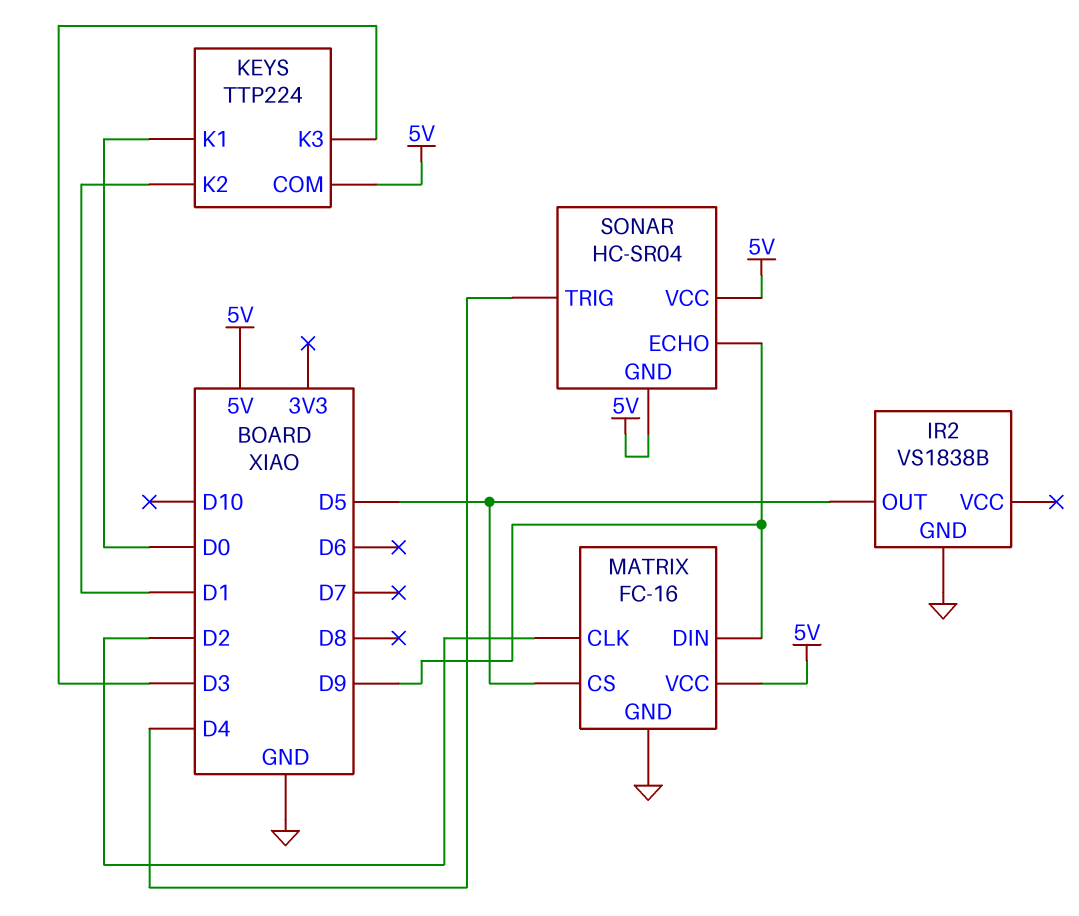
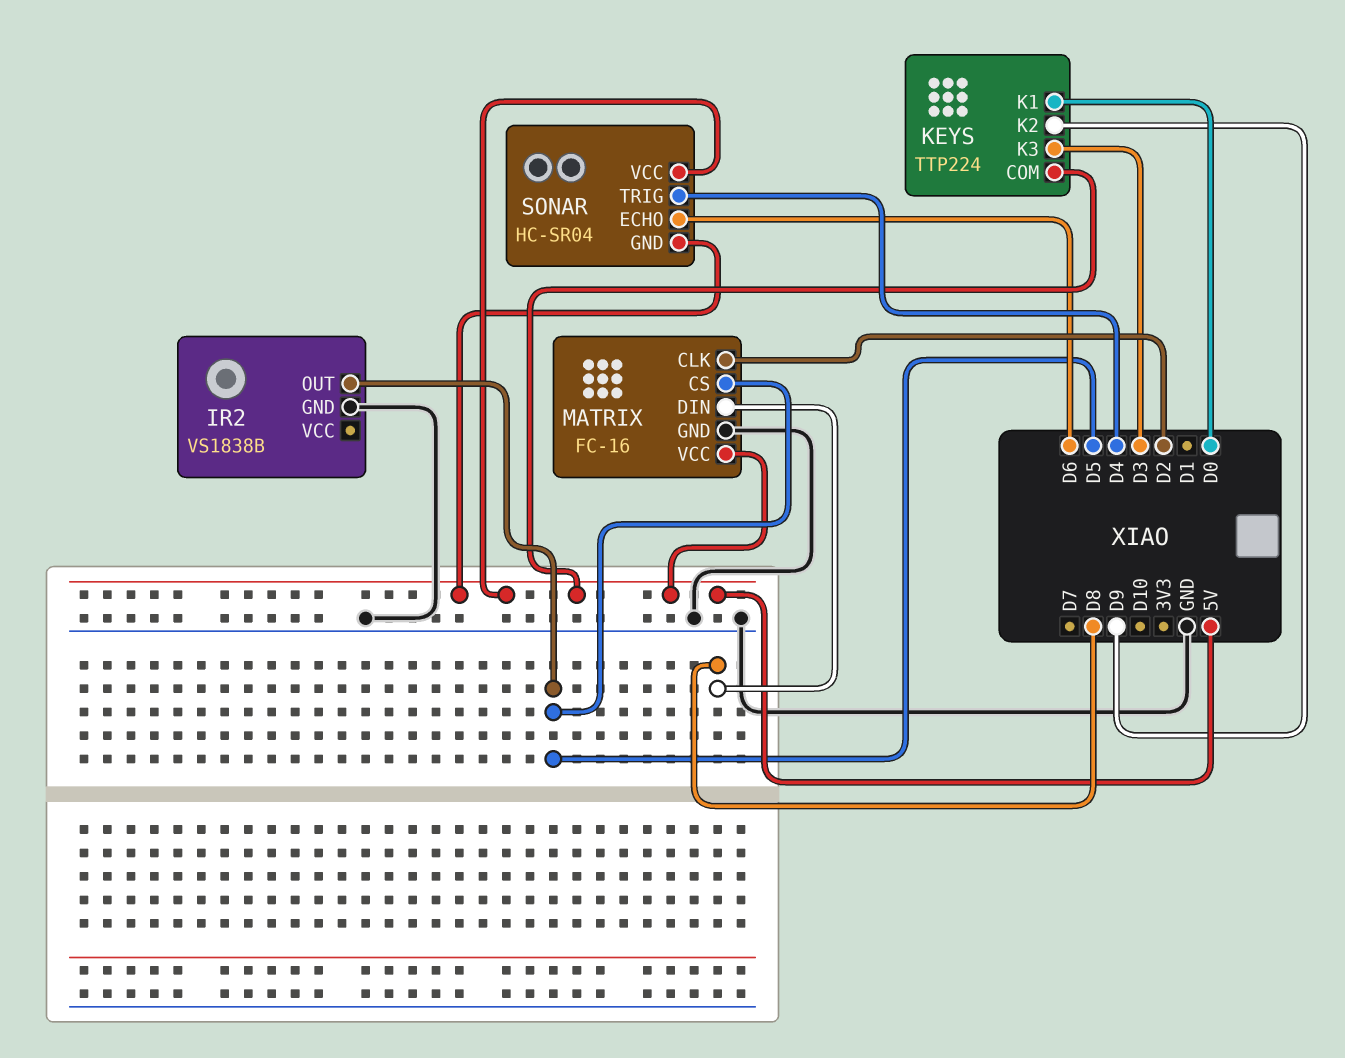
KEYS pin K2: D1 -> D9
MATRIX pin DIN: D9 -> D8
SONAR pin ECHO: D9 -> D6

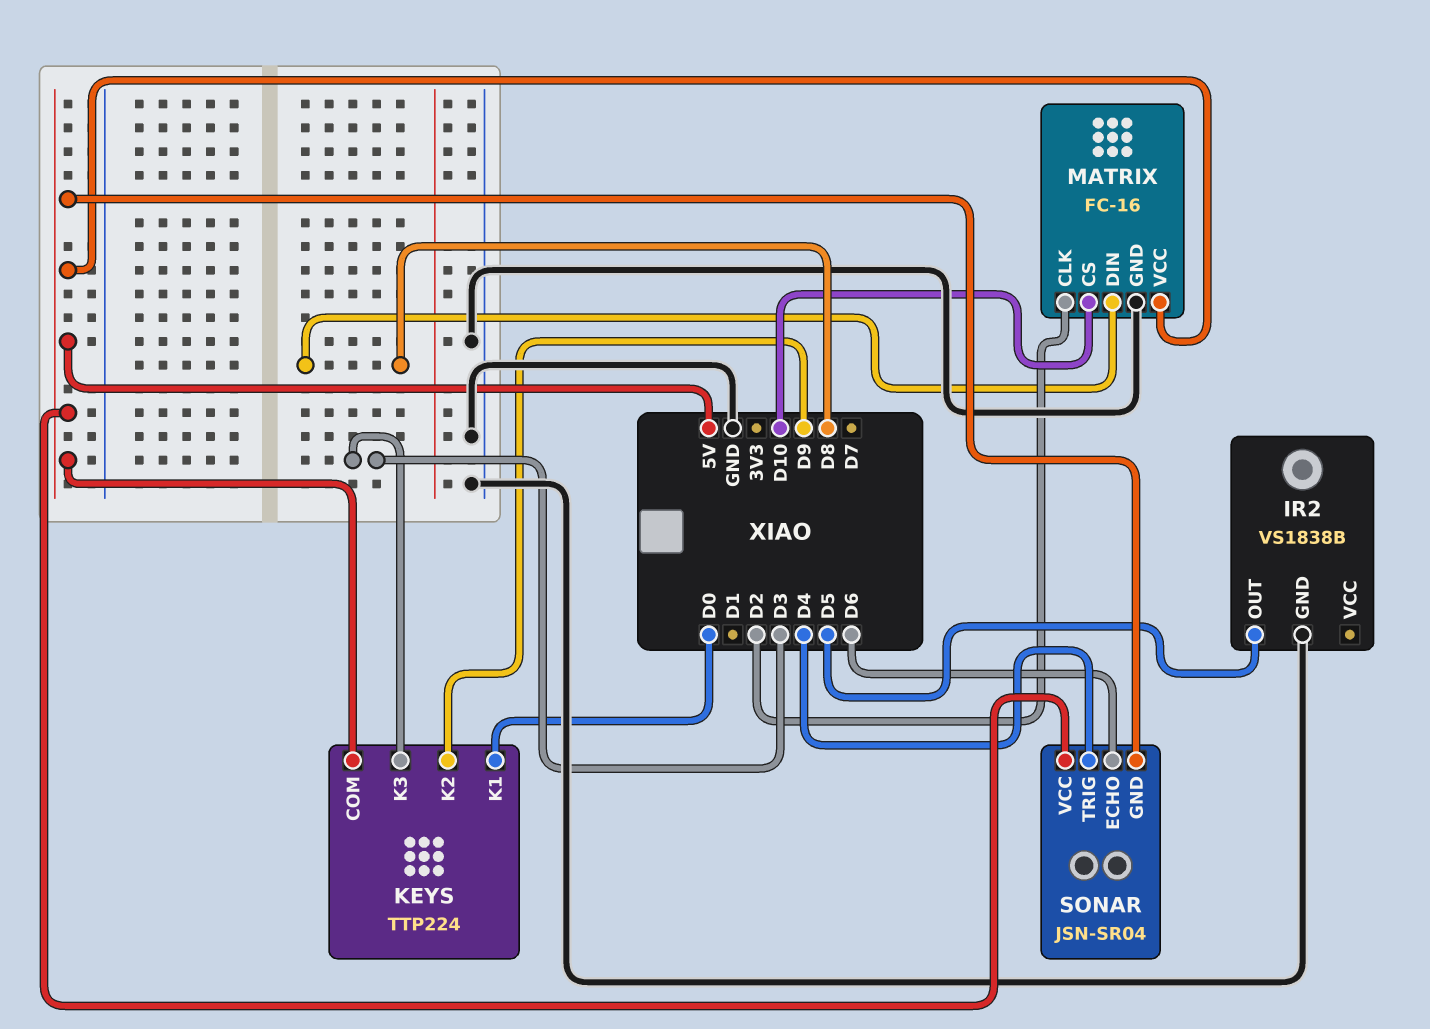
MATRIX pin CS: D5 -> D10
SONAR: HC-SR04 -> JSN-SR04

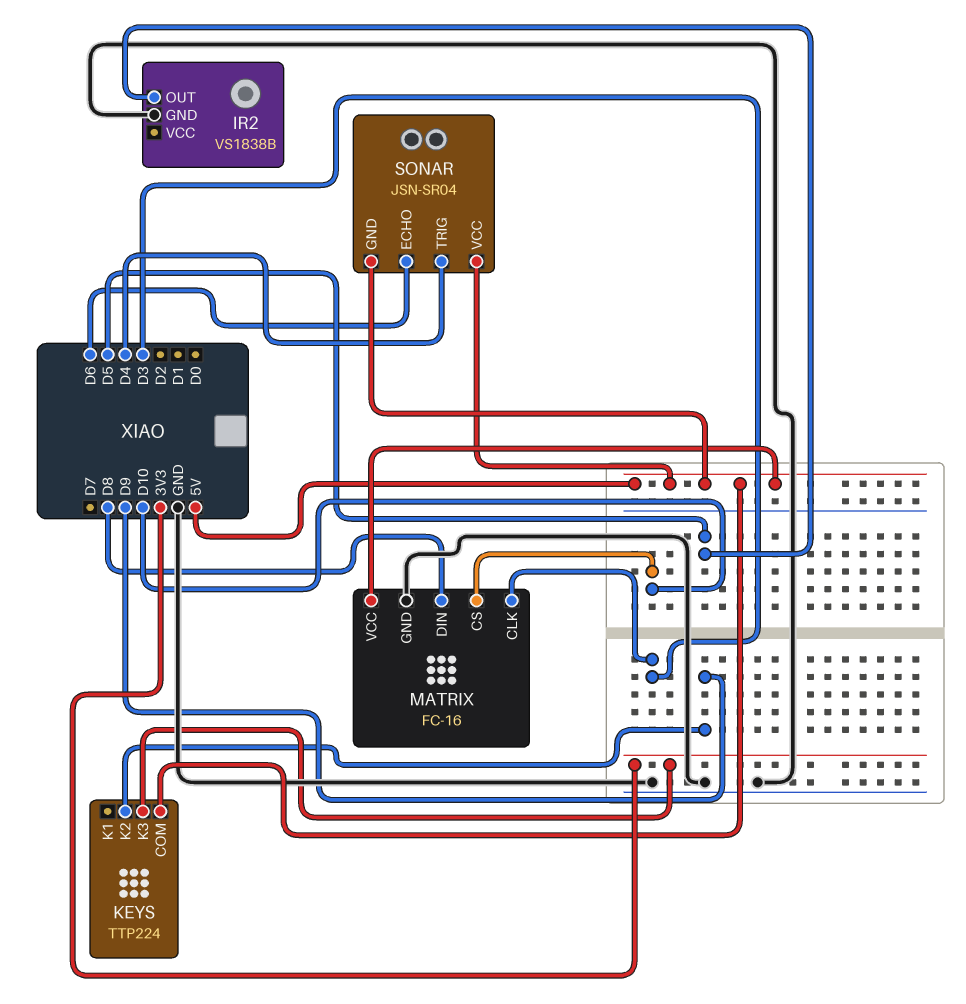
KEYS pin K1: D0 -> none
KEYS pin K3: D3 -> 3V3
MATRIX pin CLK: D2 -> D3

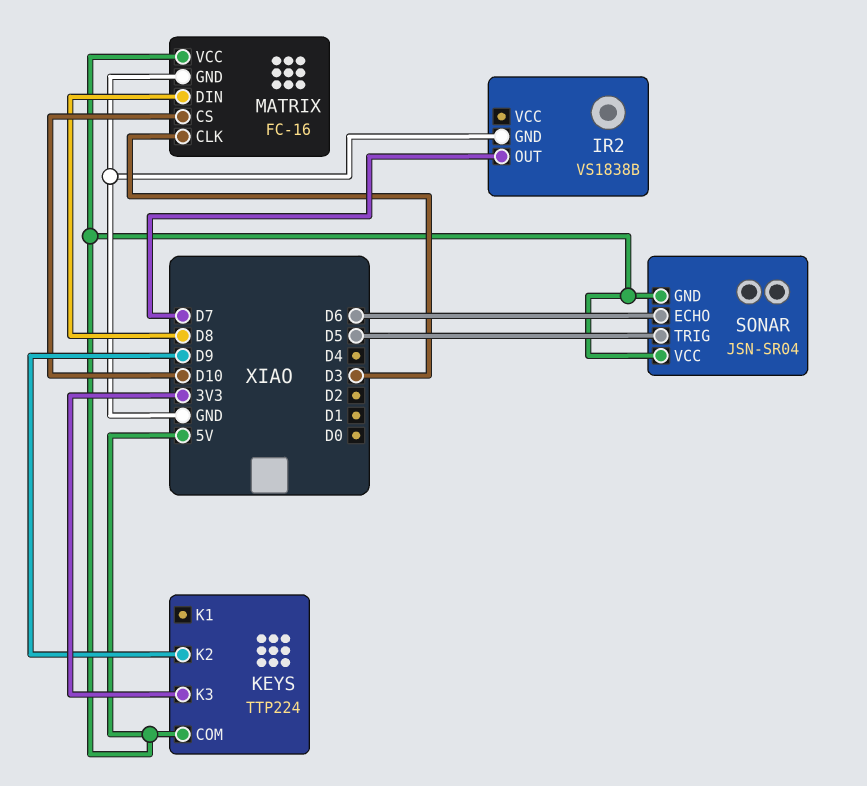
IR2 pin OUT: D5 -> D7
SONAR pin TRIG: D4 -> D5

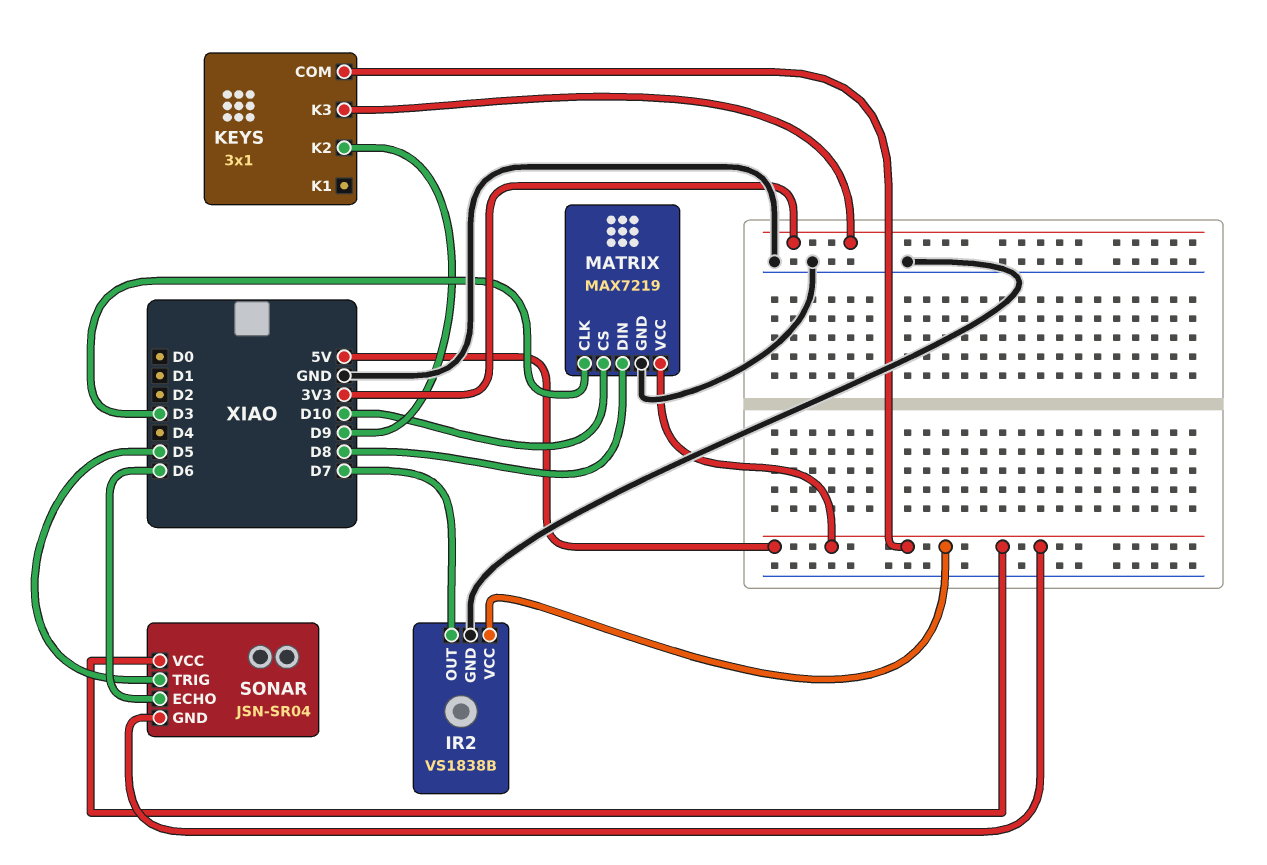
IR2 pin VCC: none -> 5V
KEYS: TTP224 -> 3x1
MATRIX: FC-16 -> MAX7219

